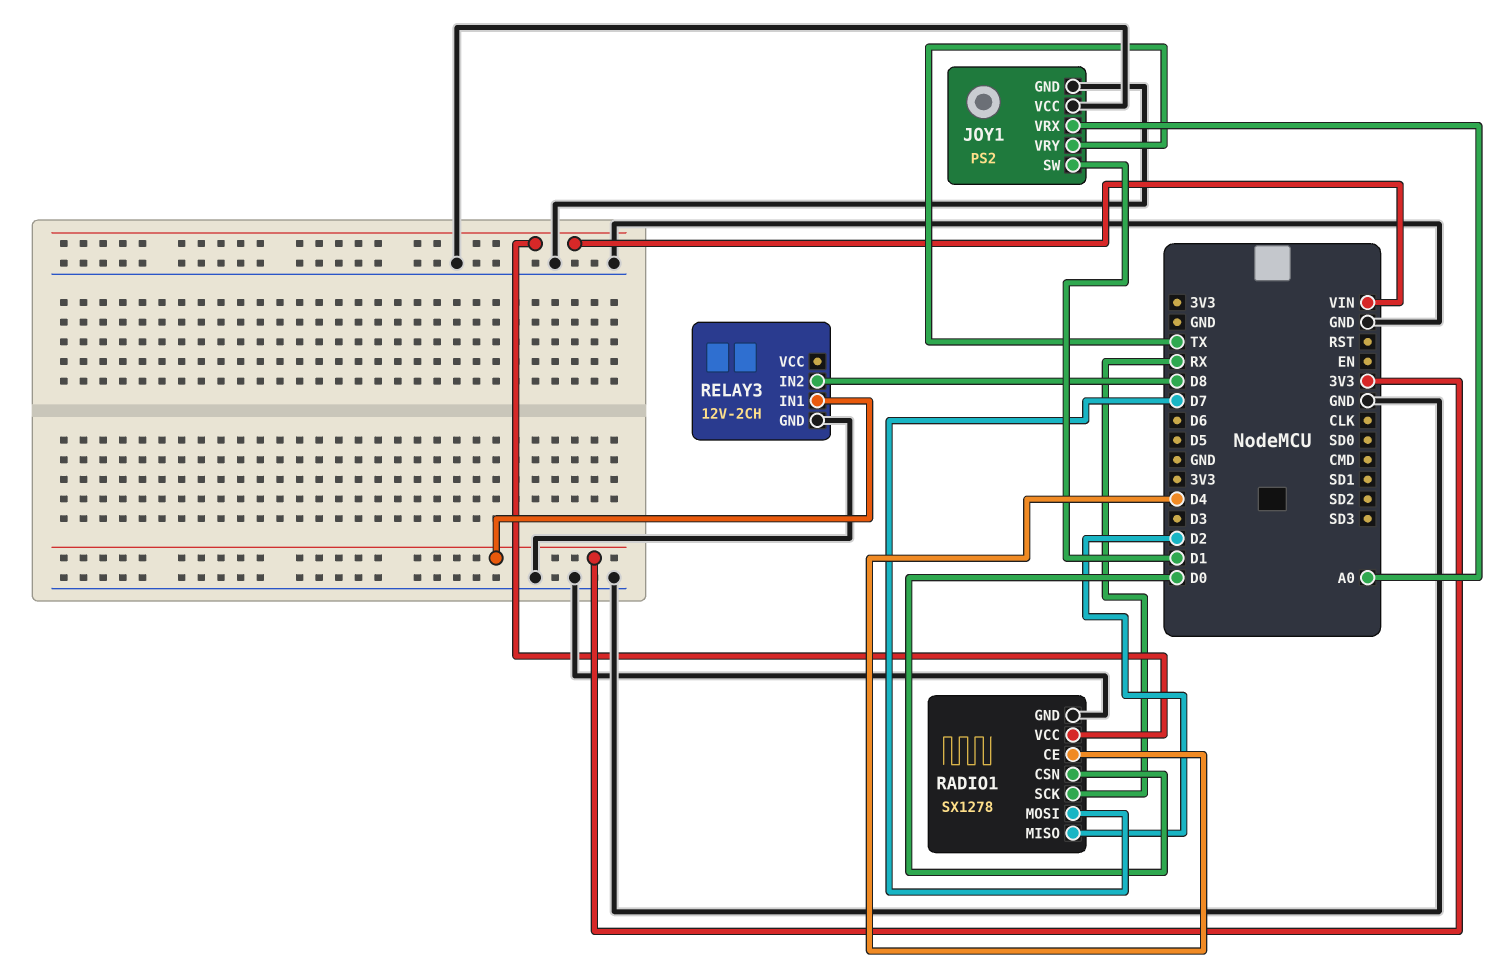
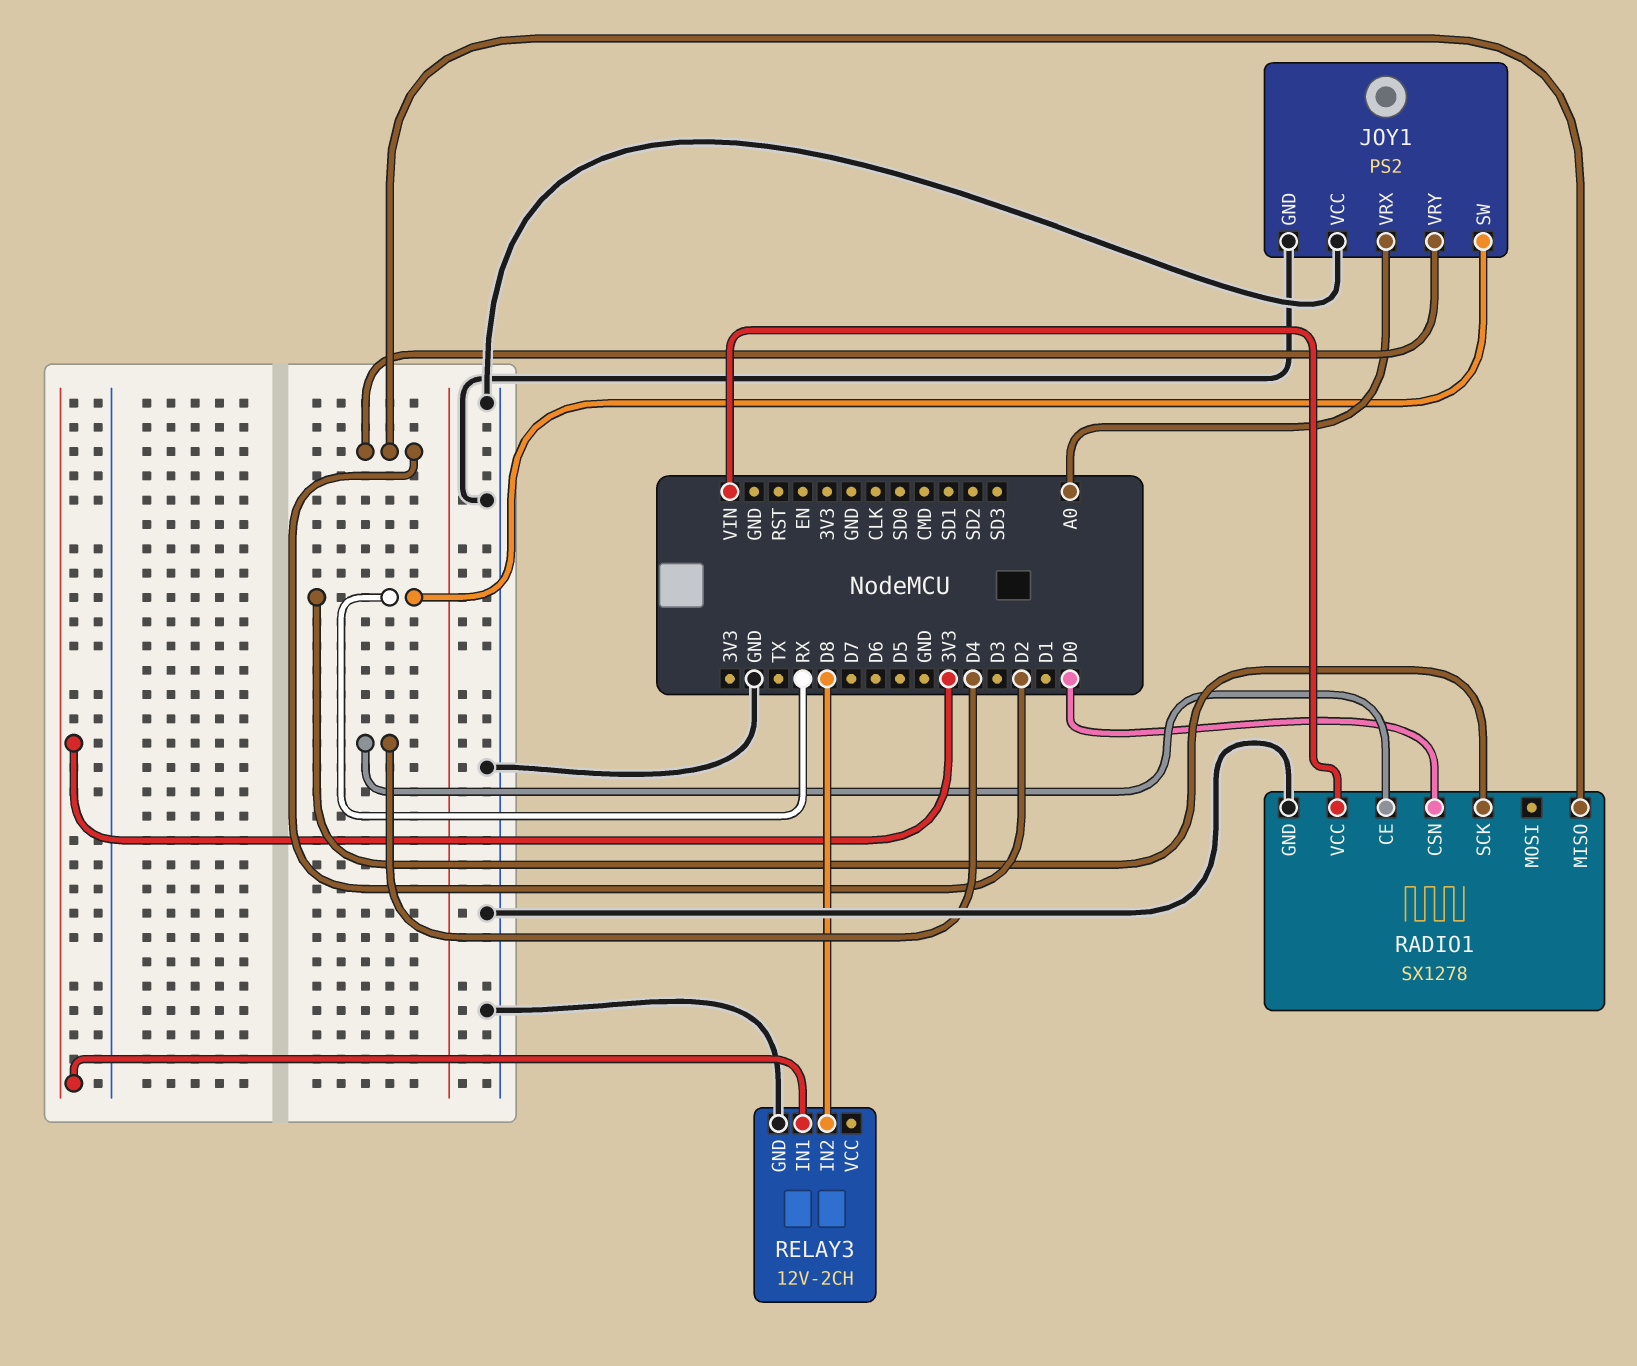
JOY1 pin SW: D1 -> RX
JOY1 pin VRY: TX -> D2
RADIO1 pin MOSI: D7 -> none

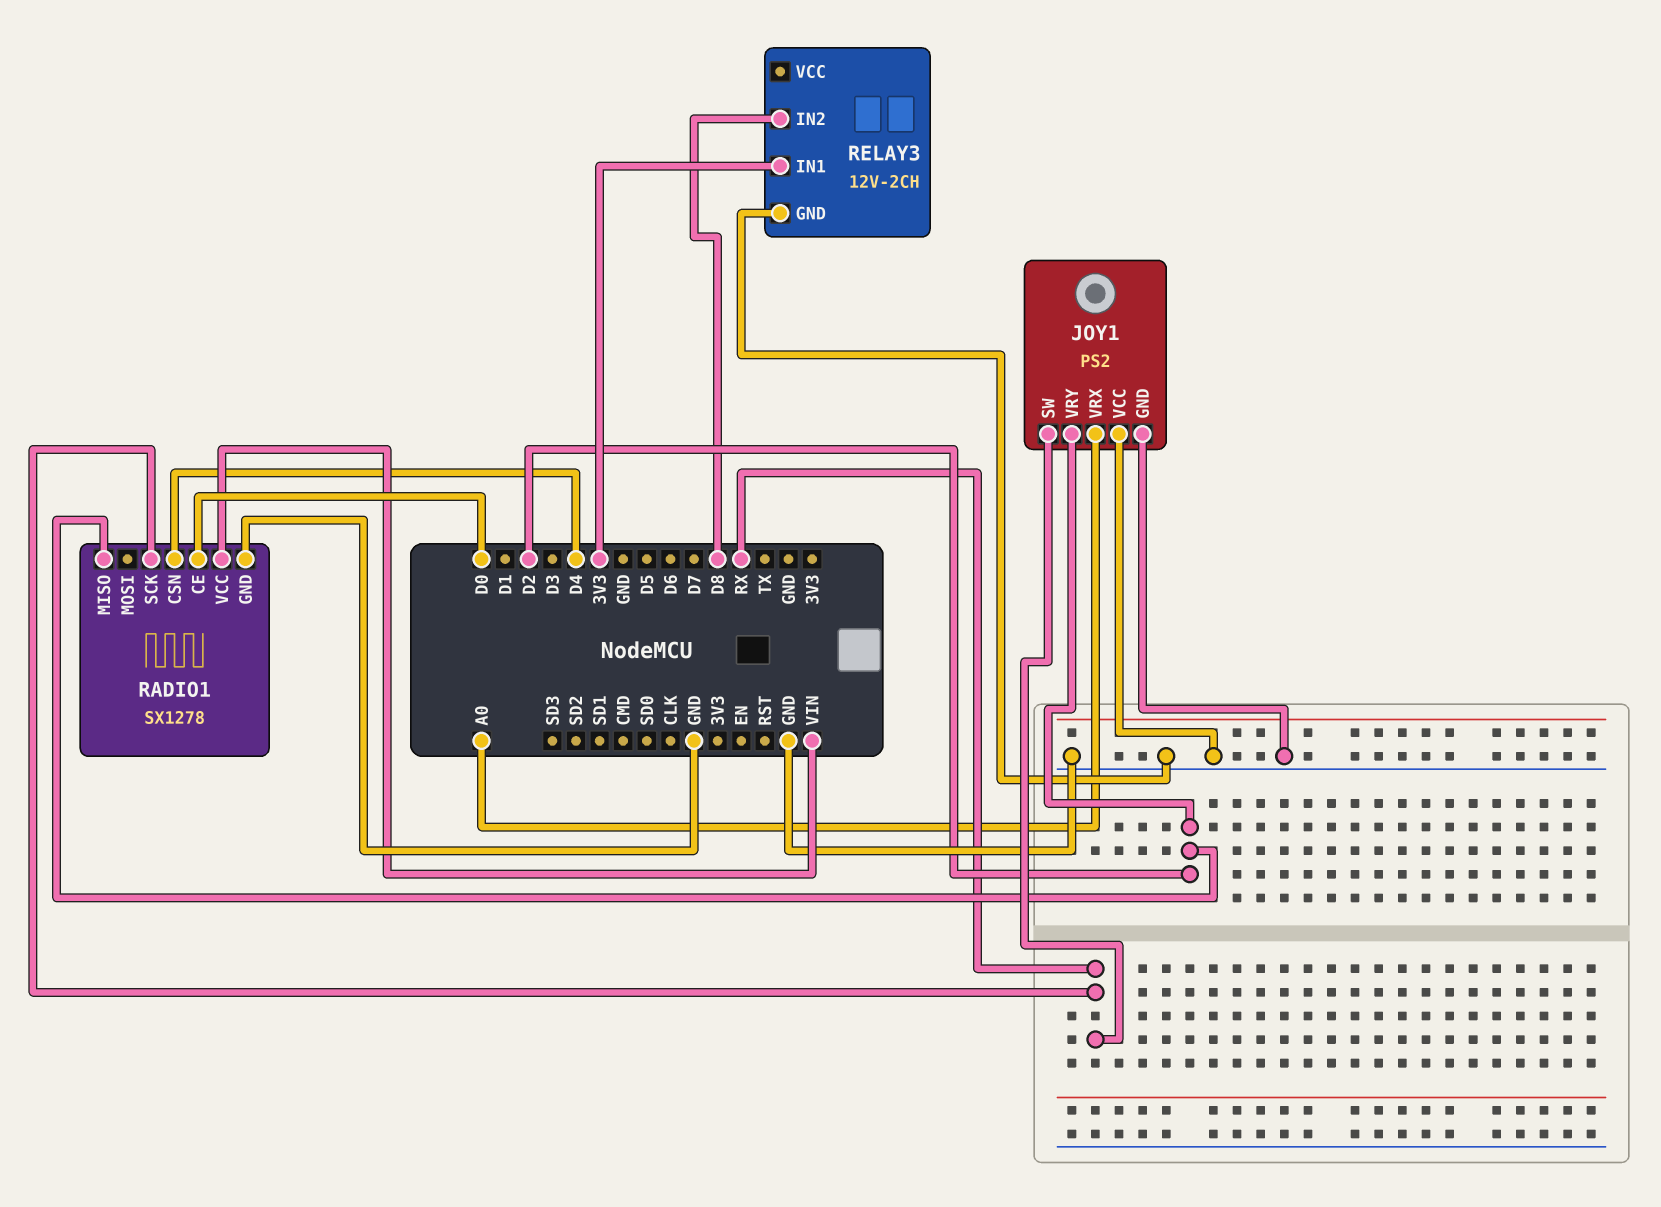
RADIO1 pin CE: D4 -> D0
RADIO1 pin CSN: D0 -> D4

